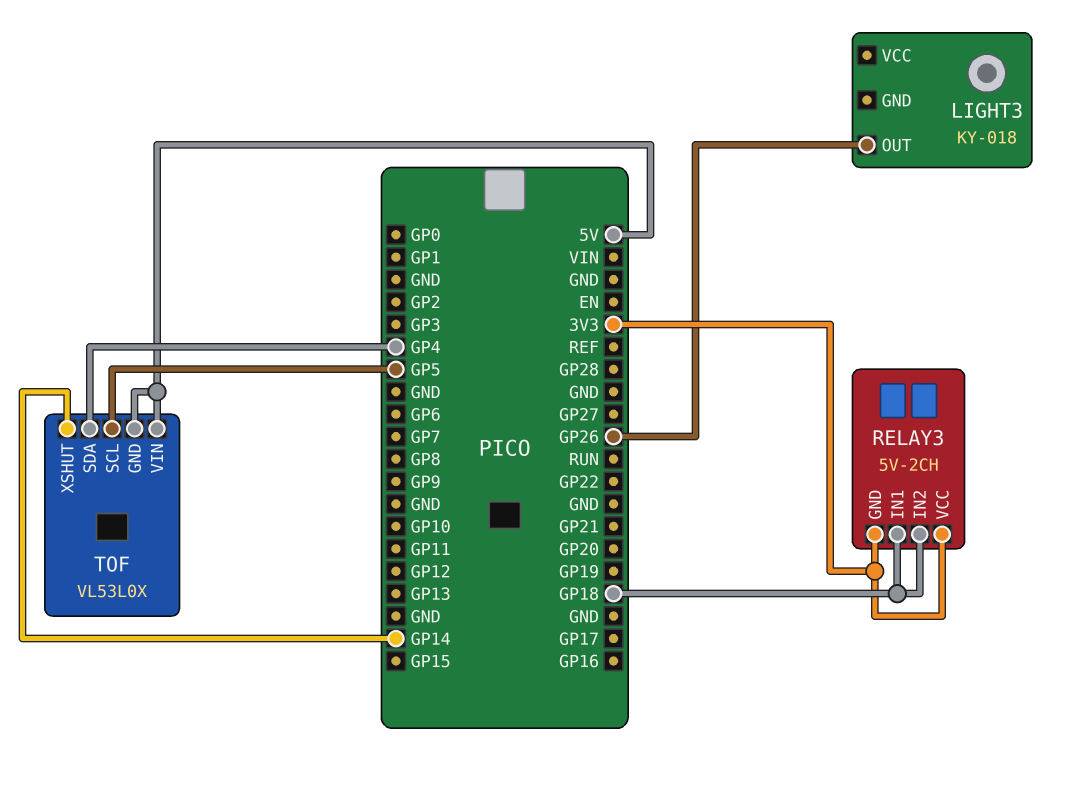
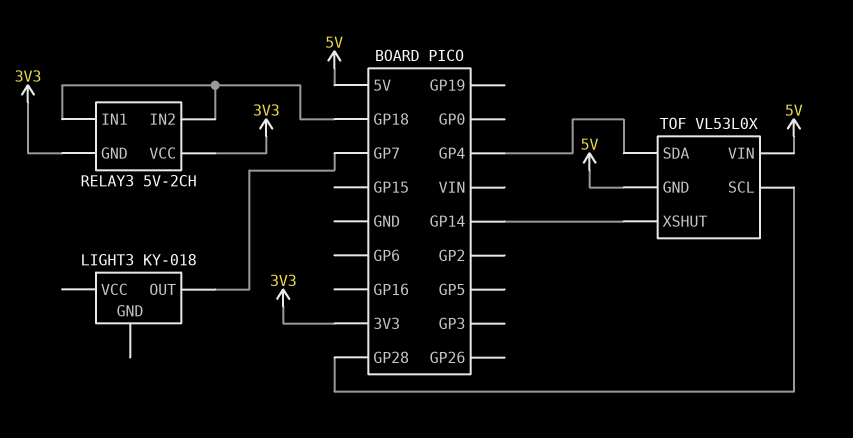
LIGHT3 pin OUT: GP26 -> GP7
TOF pin SCL: GP5 -> GP28

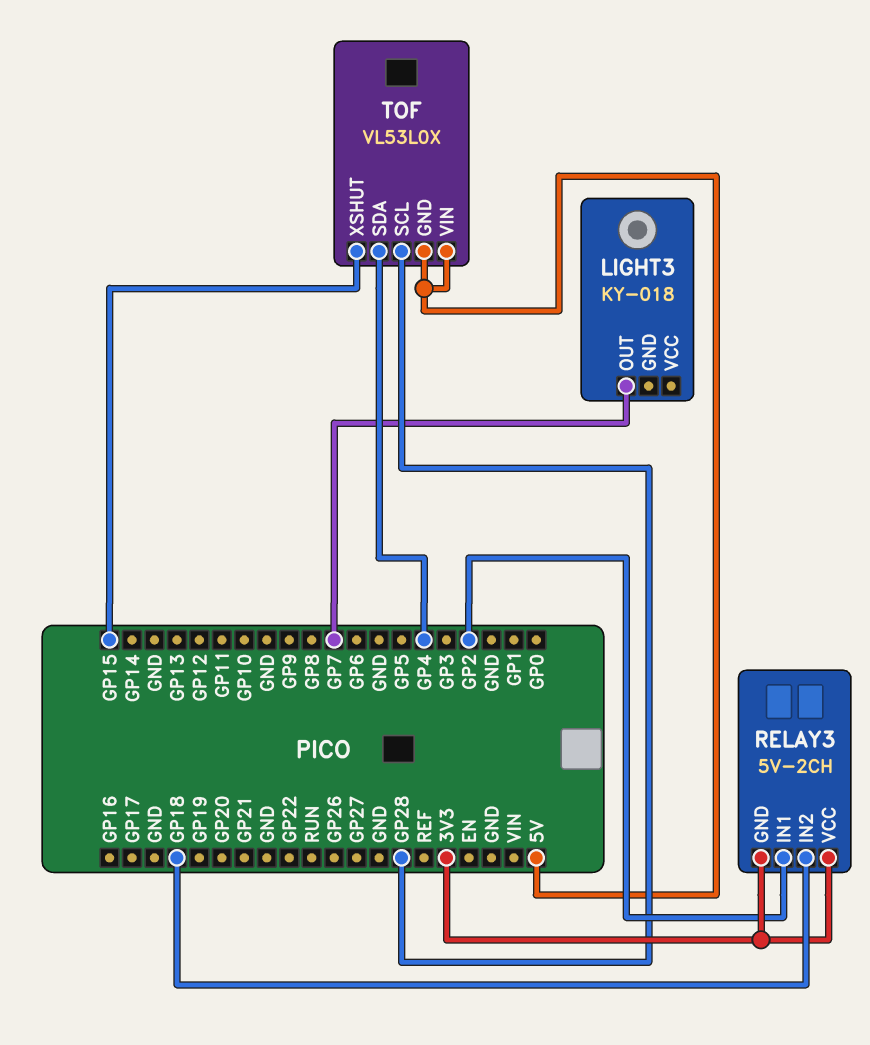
RELAY3 pin IN1: GP18 -> GP2
TOF pin XSHUT: GP14 -> GP15

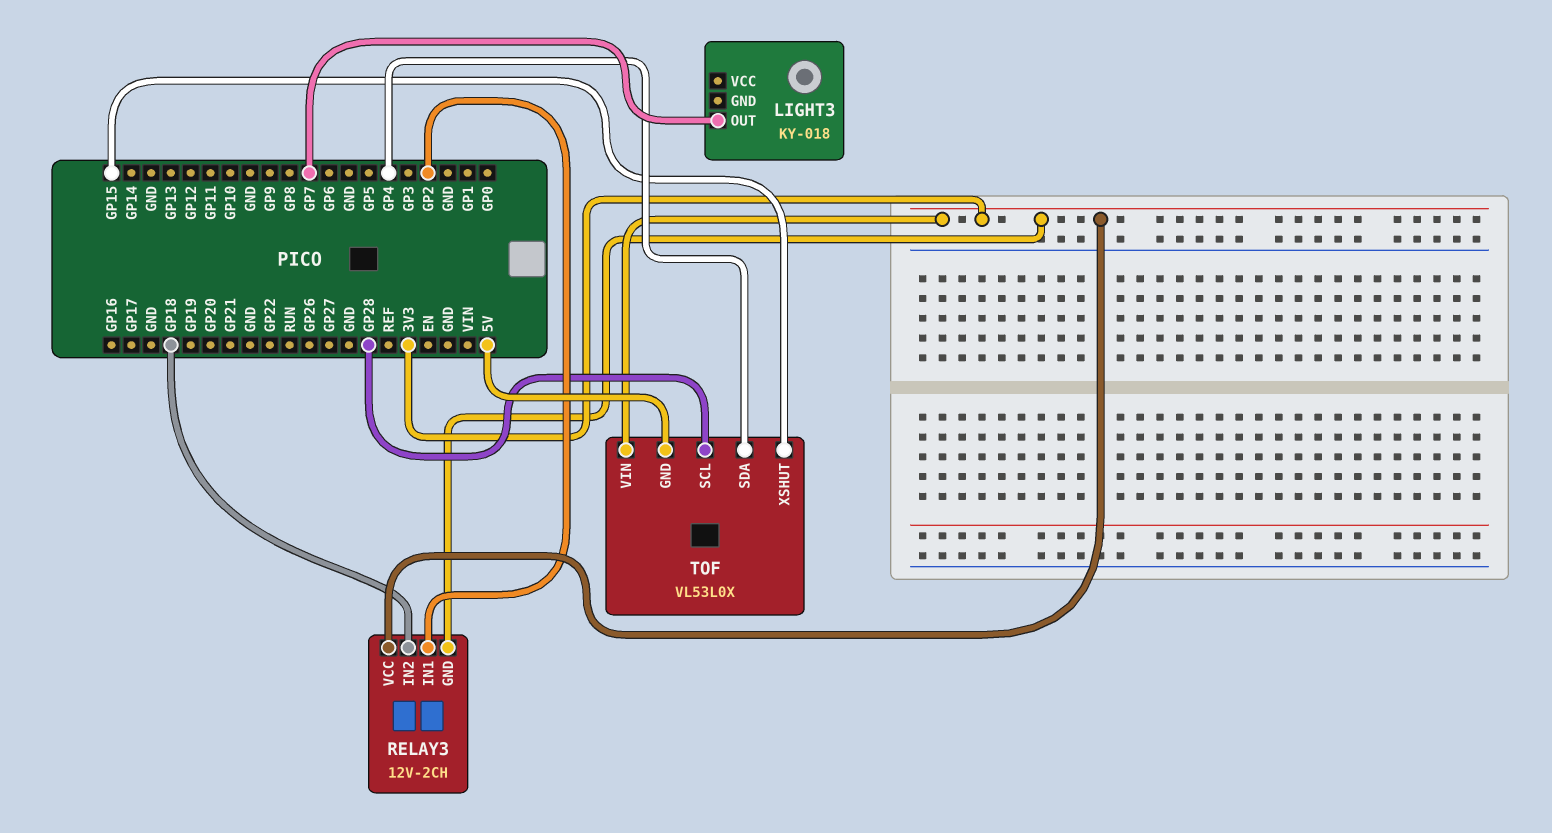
RELAY3: 5V-2CH -> 12V-2CH
TOF pin VIN: 5V -> 3V3

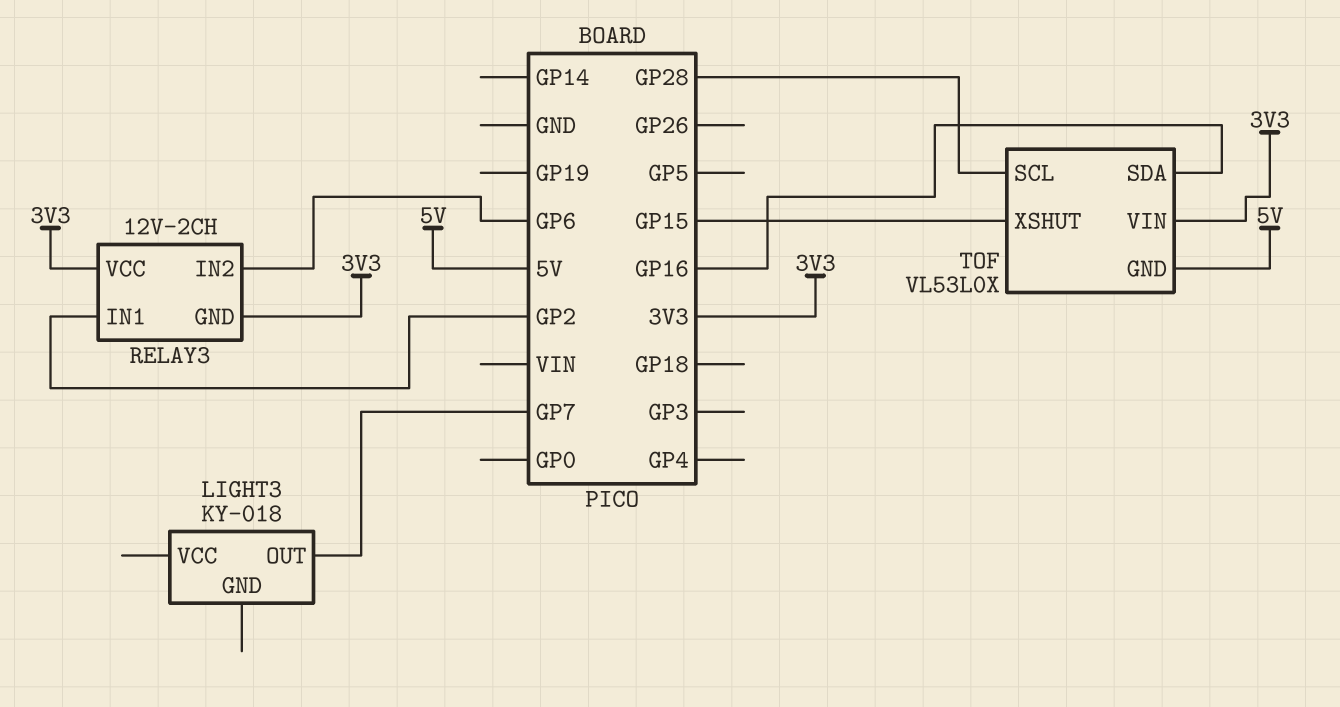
RELAY3 pin IN2: GP18 -> GP6
TOF pin SDA: GP4 -> GP16

